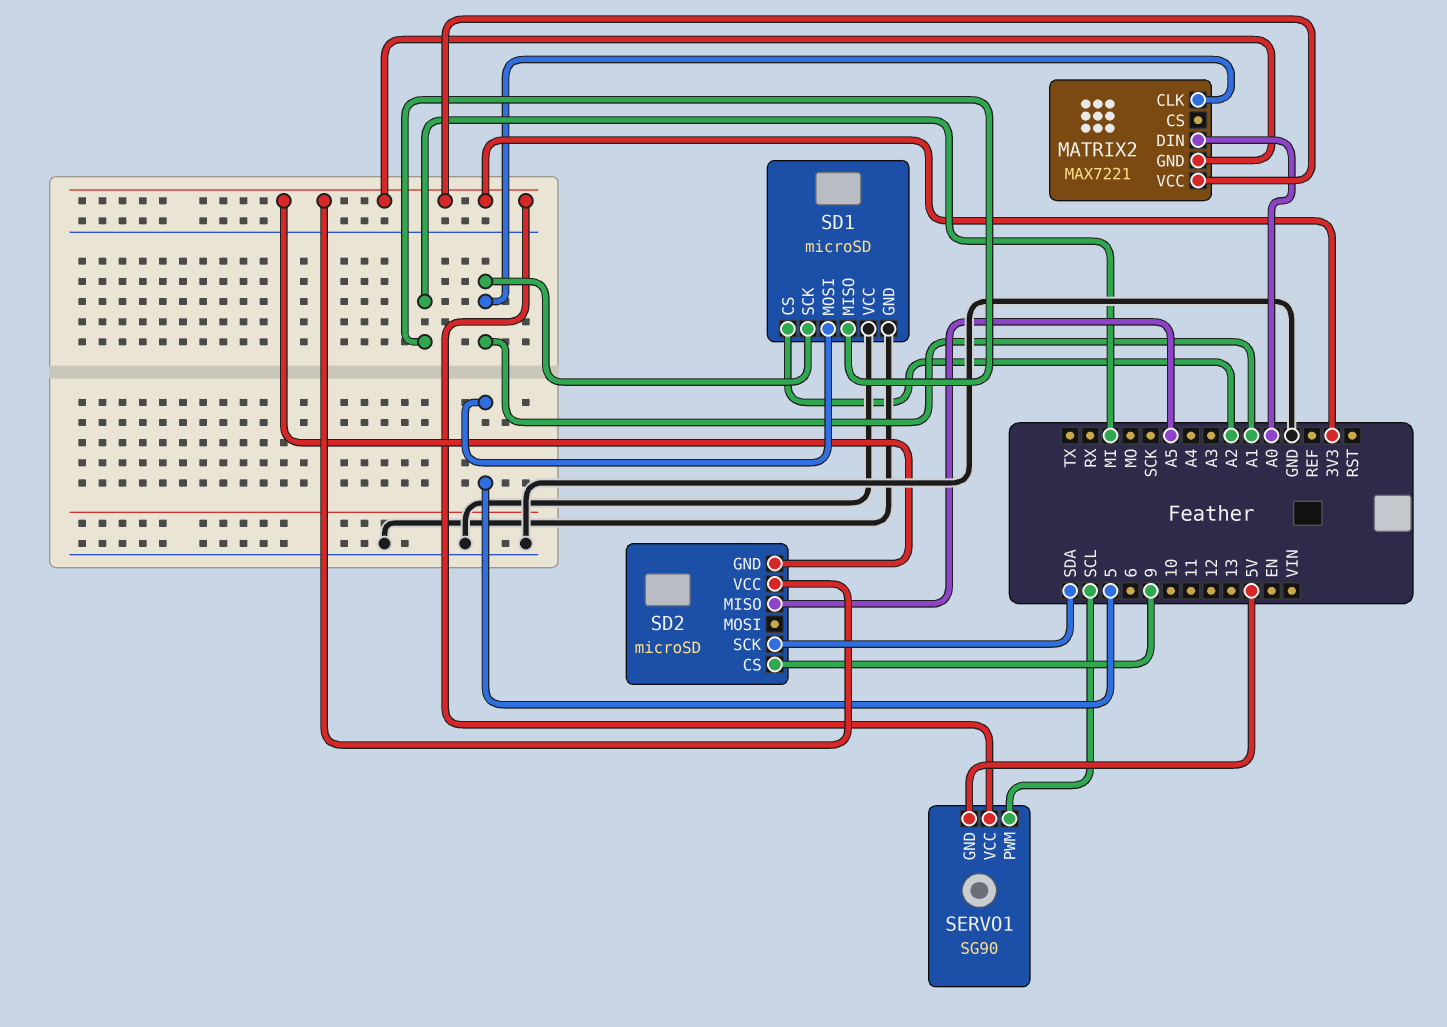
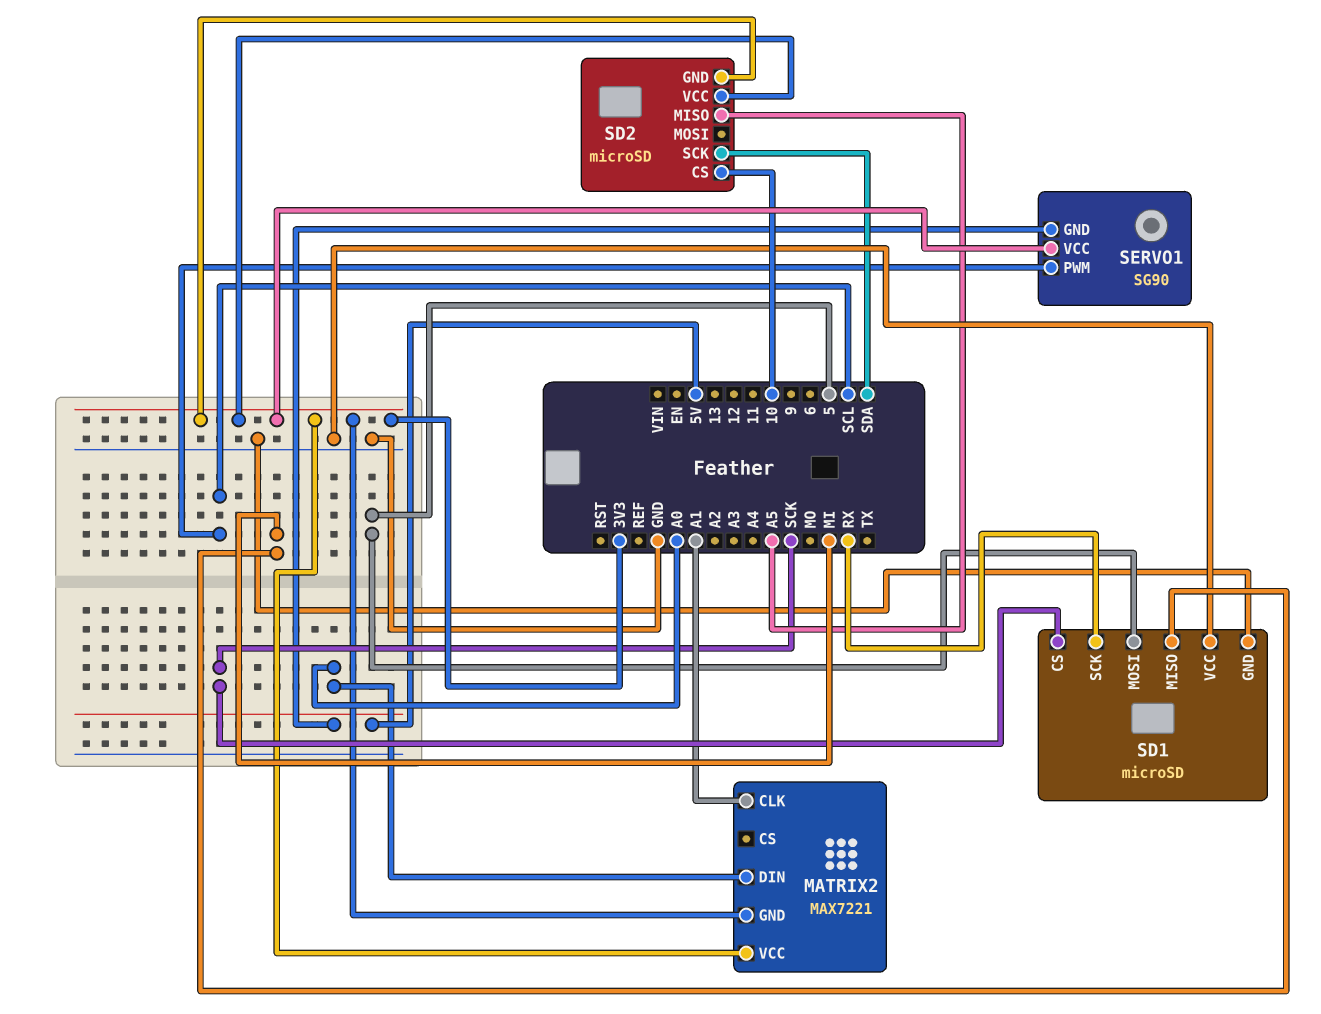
SD1 pin CS: A2 -> SCK
SD1 pin SCK: A1 -> RX
SD2 pin CS: 9 -> 10

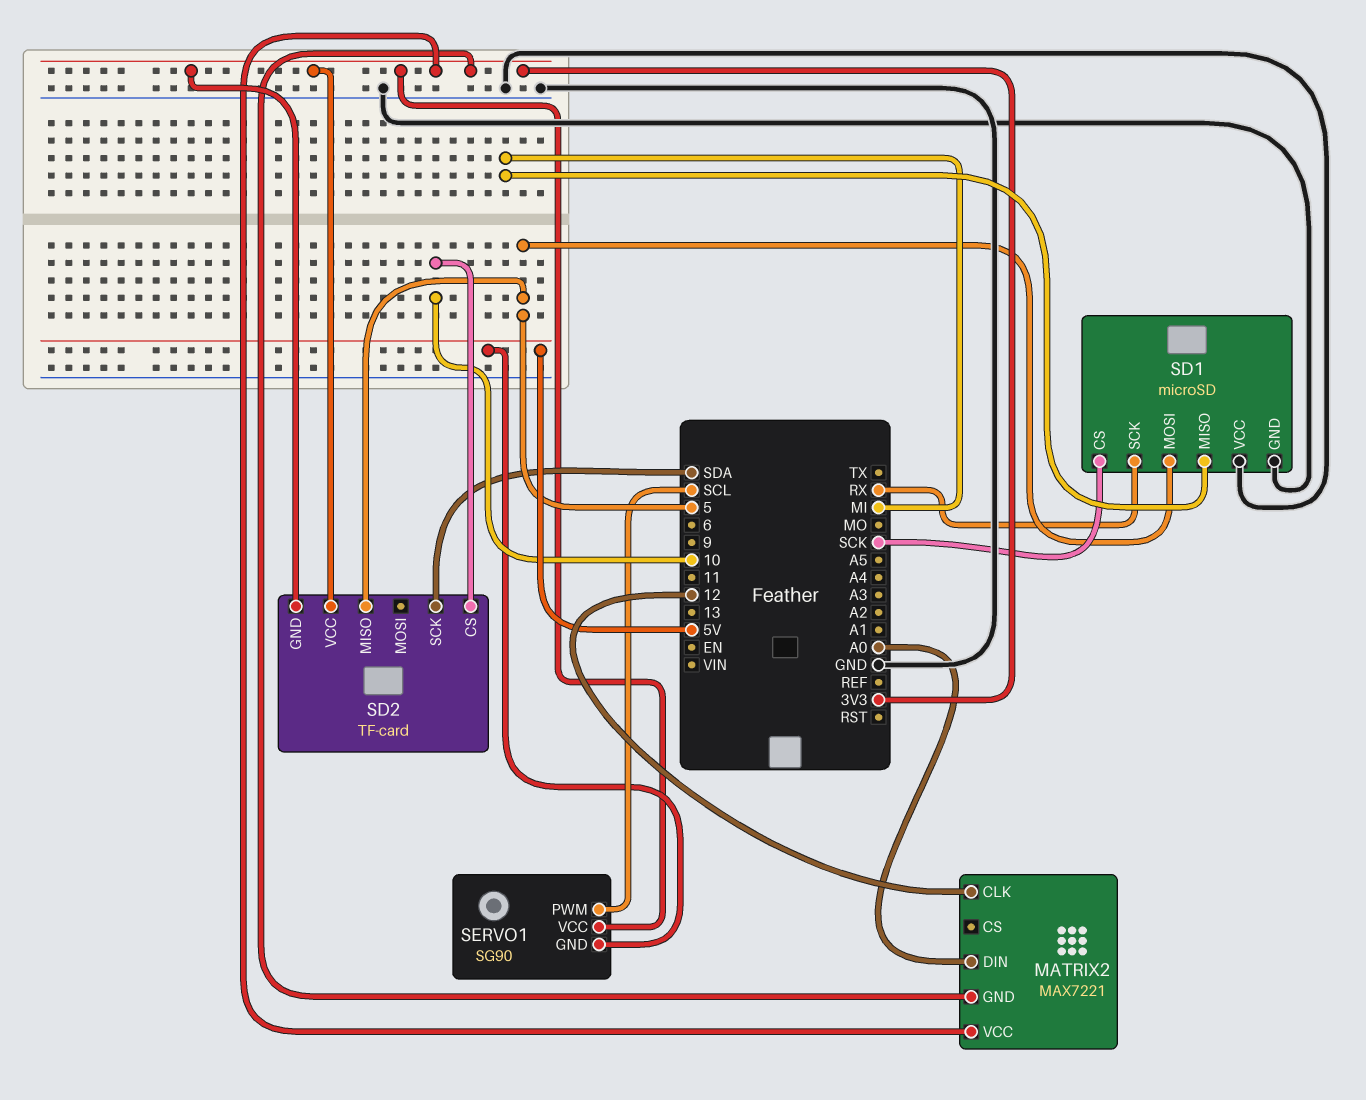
MATRIX2 pin CLK: A1 -> 12
SD2: microSD -> TF-card
SD2 pin MISO: A5 -> 5

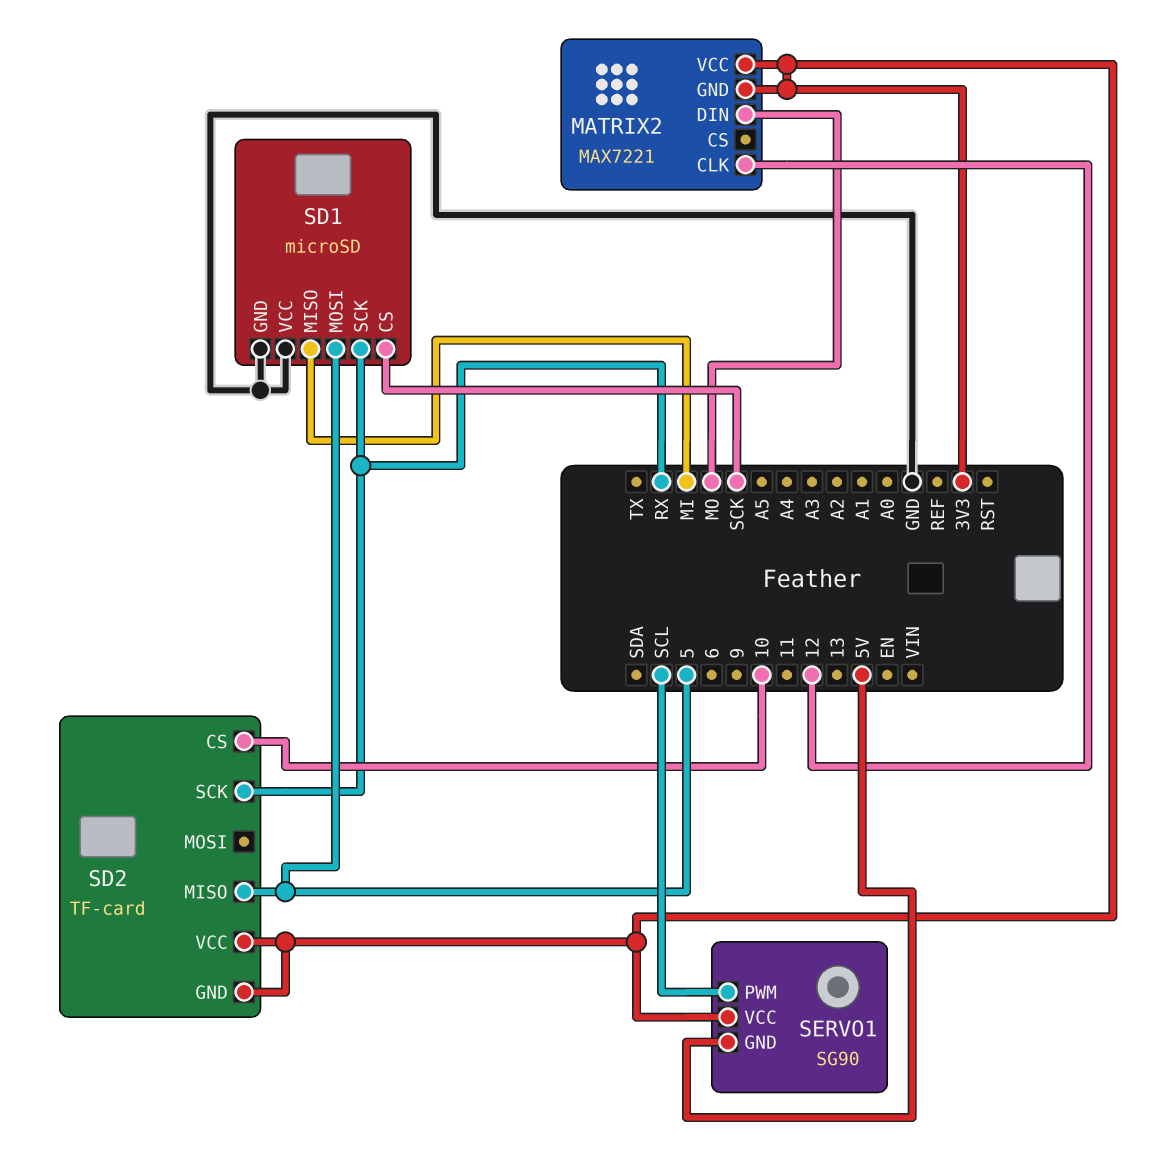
MATRIX2 pin DIN: A0 -> MO
SD2 pin SCK: SDA -> RX

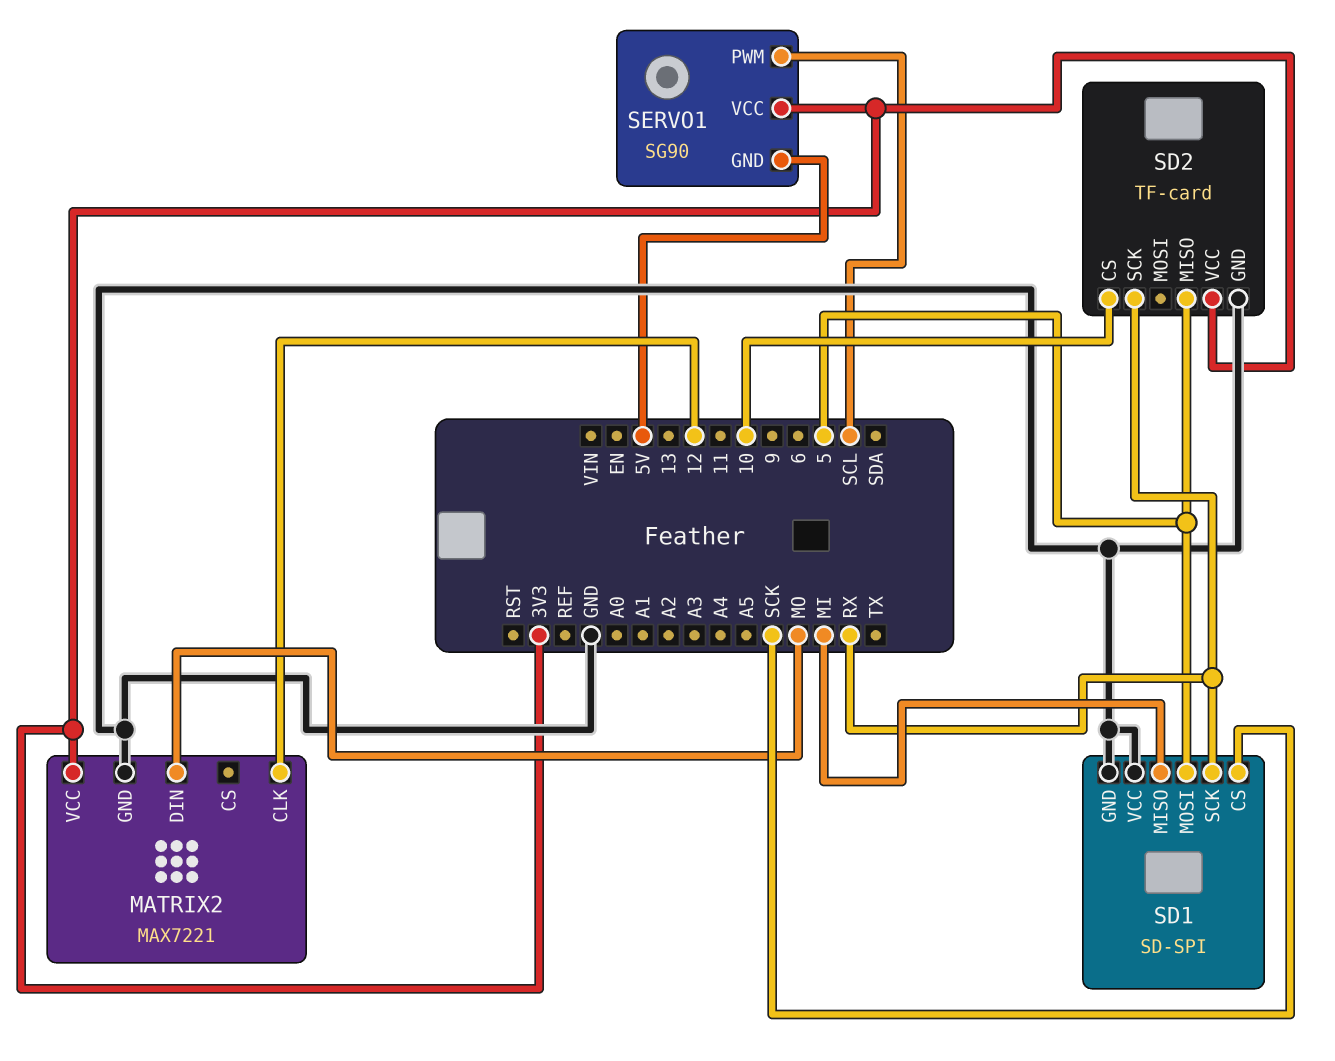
MATRIX2 pin GND: 3V3 -> GND
SD1: microSD -> SD-SPI
SD2 pin GND: 3V3 -> GND

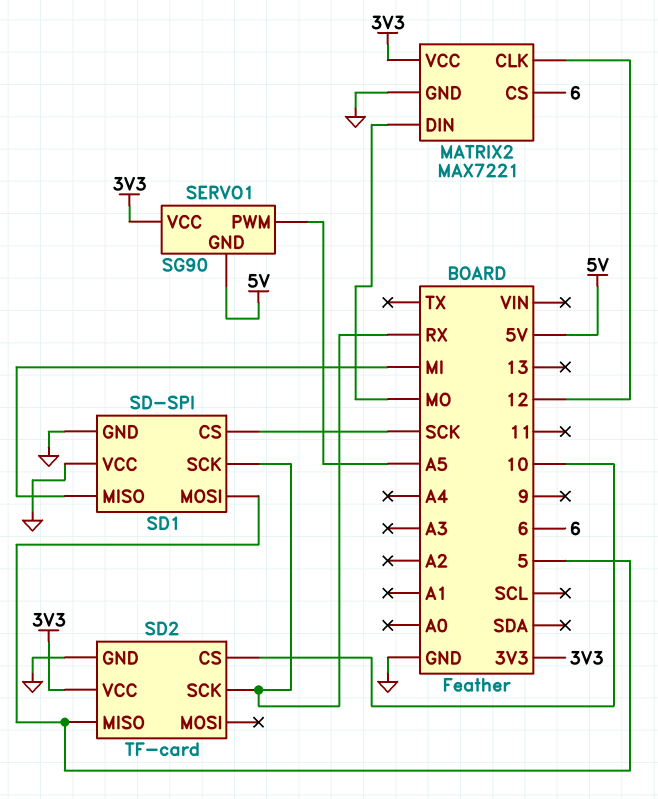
MATRIX2 pin CS: none -> 6
SERVO1 pin PWM: SCL -> A5

